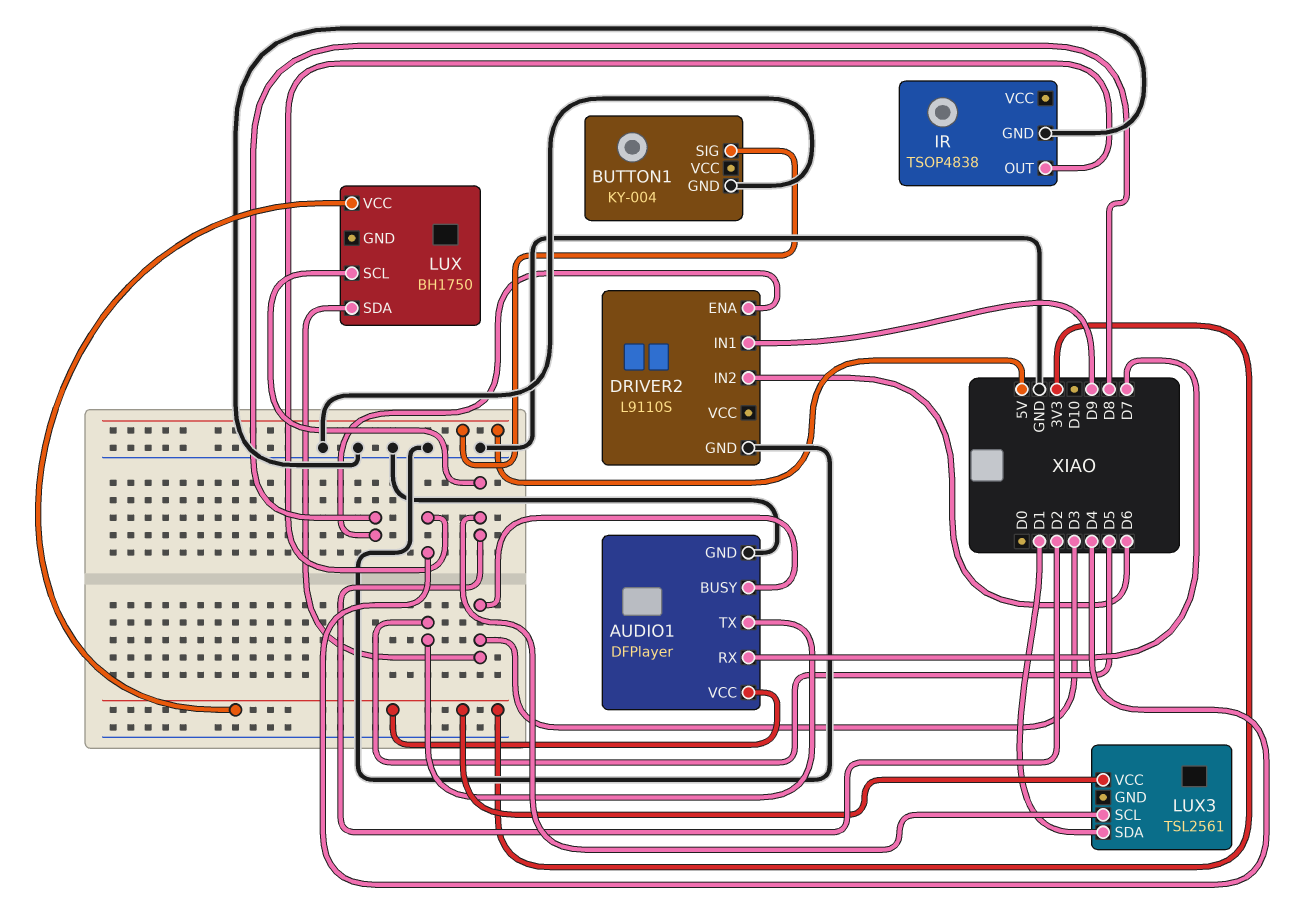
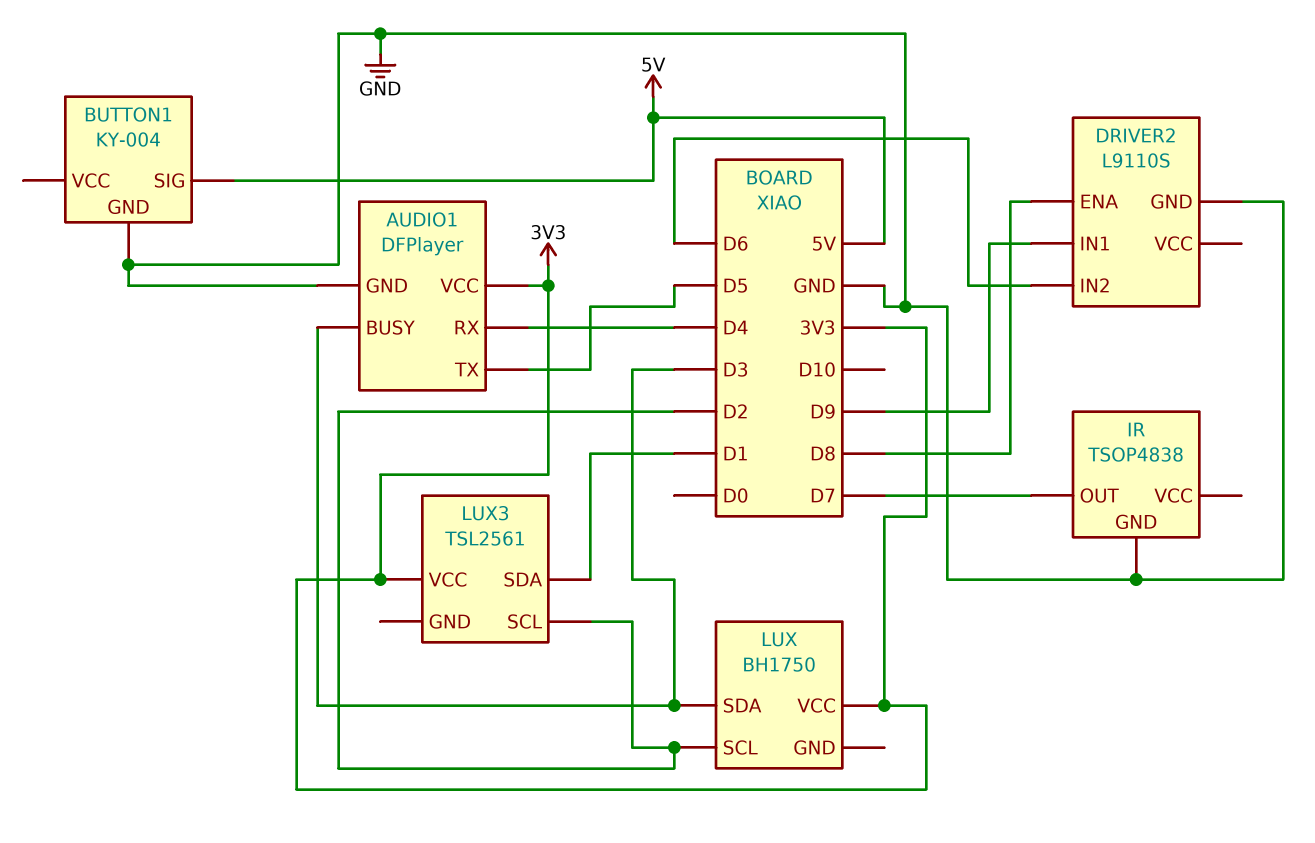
AUDIO1 pin RX: D7 -> D4
IR pin OUT: D4 -> D7

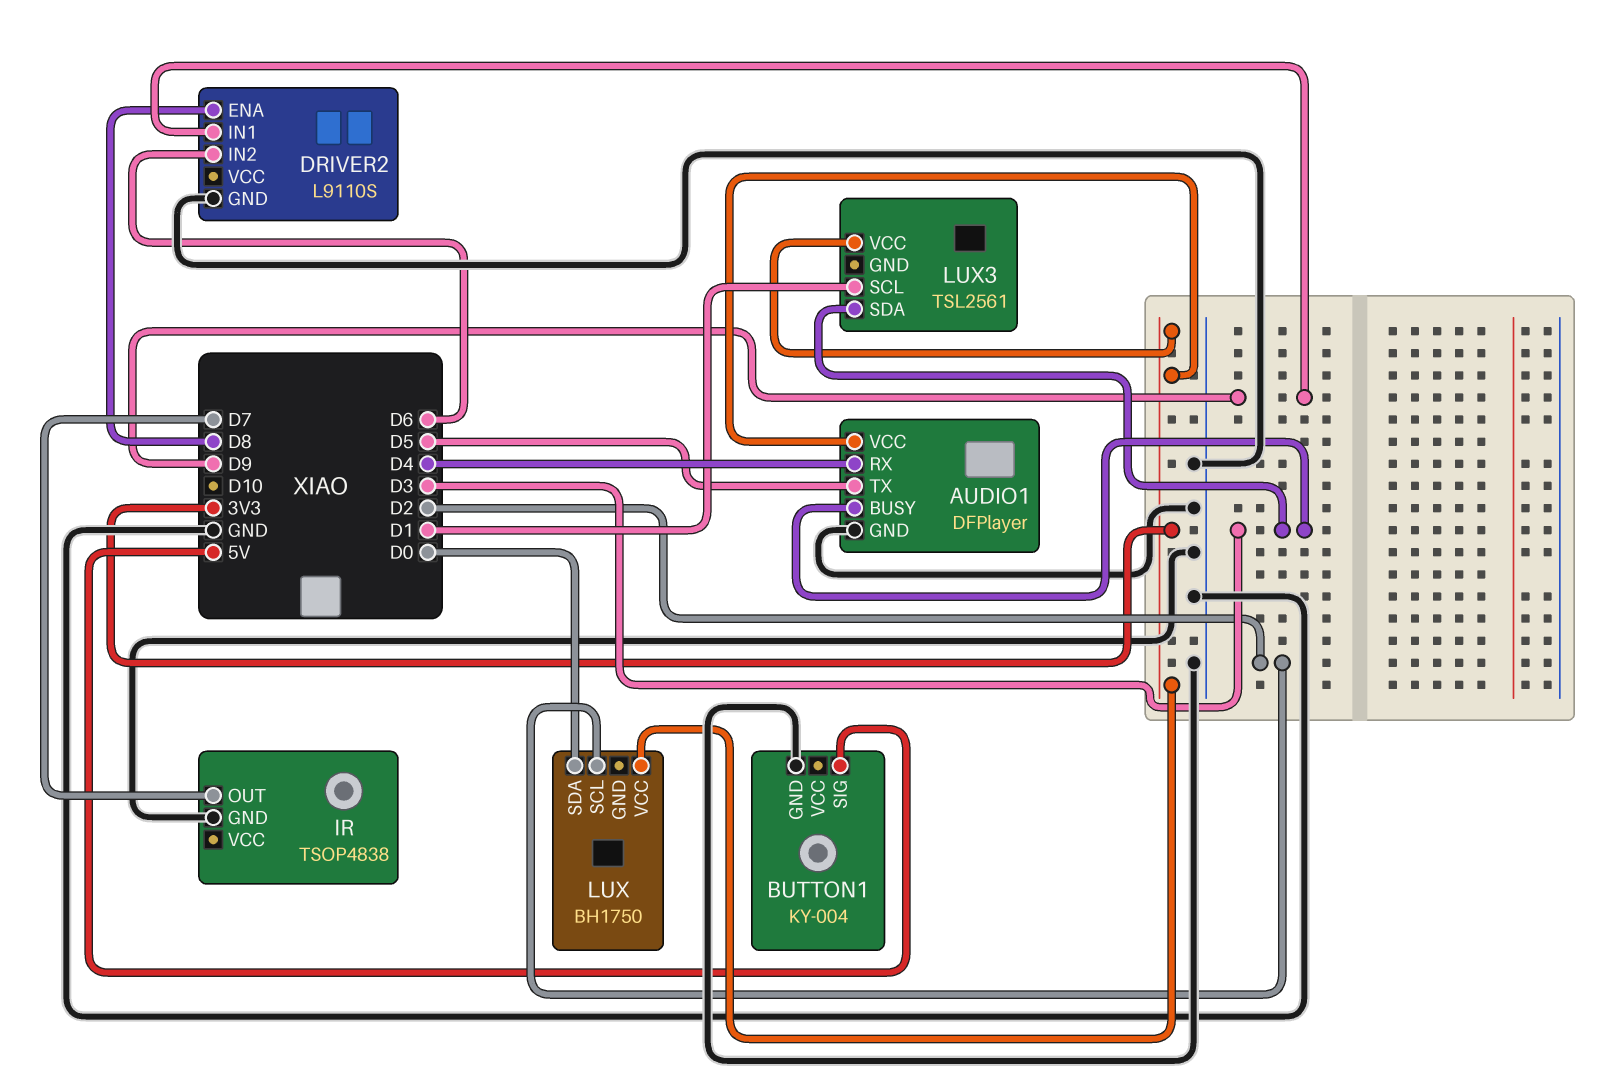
LUX pin SDA: D3 -> D0
LUX3 pin SCL: D2 -> D1
LUX3 pin SDA: D1 -> D3

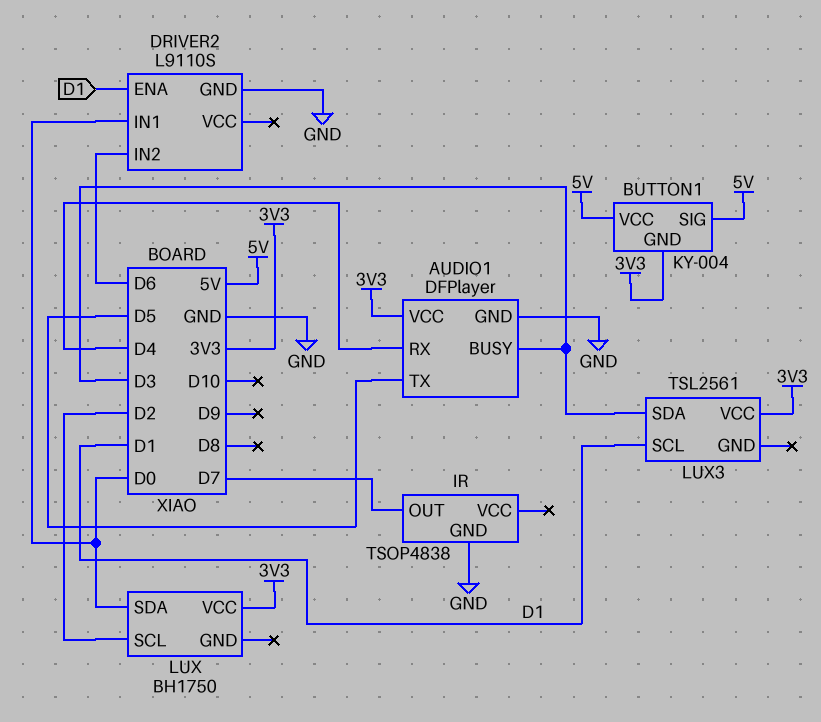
BUTTON1 pin GND: GND -> 3V3
BUTTON1 pin VCC: none -> 5V
DRIVER2 pin ENA: D8 -> D1
DRIVER2 pin IN1: D9 -> D0

